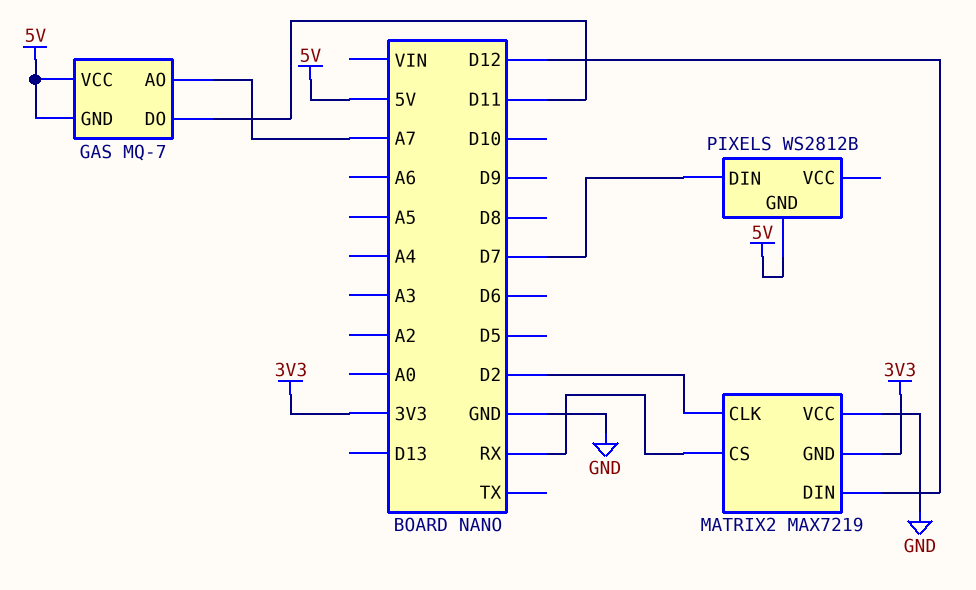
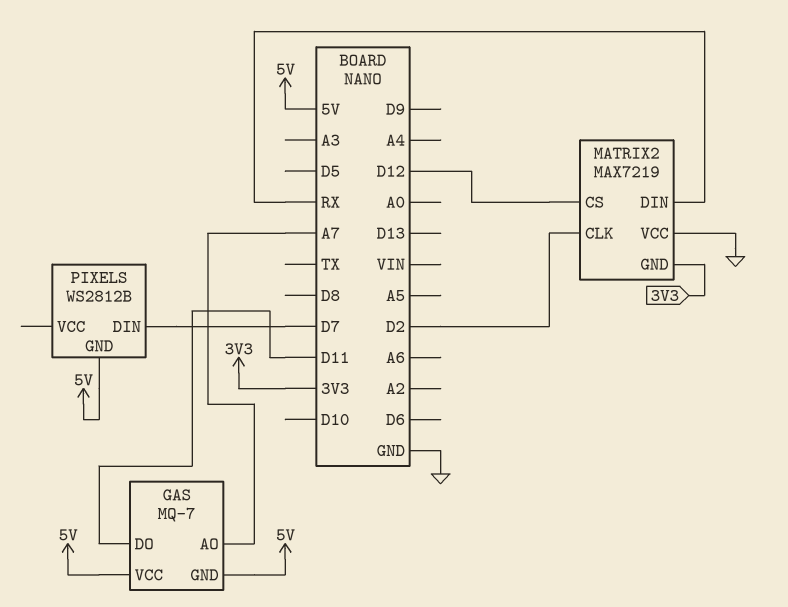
MATRIX2 pin CS: RX -> D12
MATRIX2 pin DIN: D12 -> RX

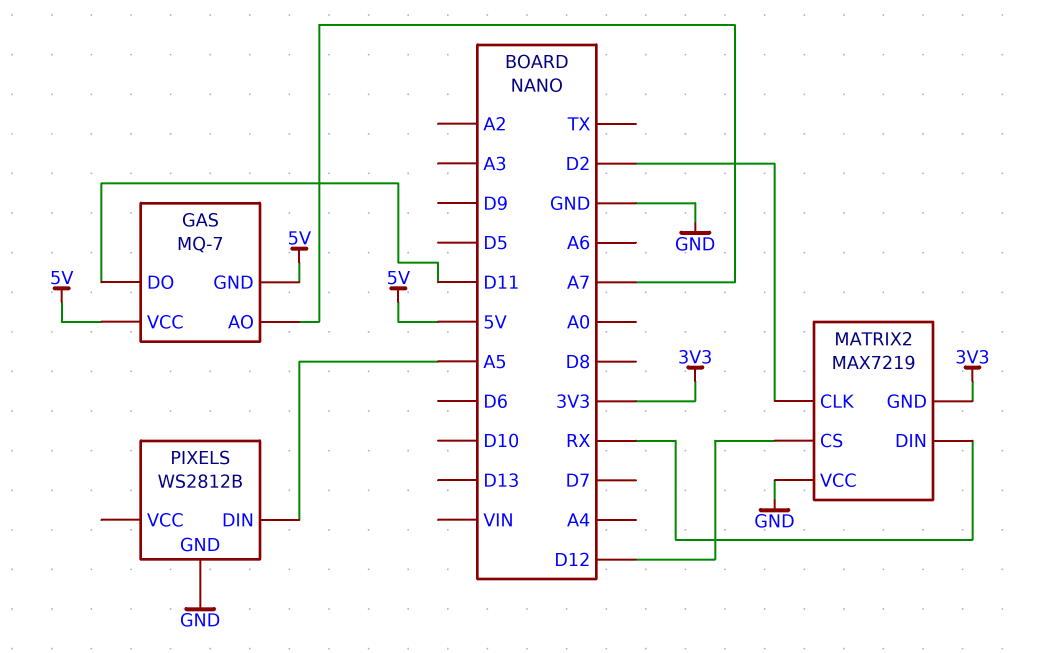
PIXELS pin DIN: D7 -> A5
PIXELS pin GND: 5V -> GND

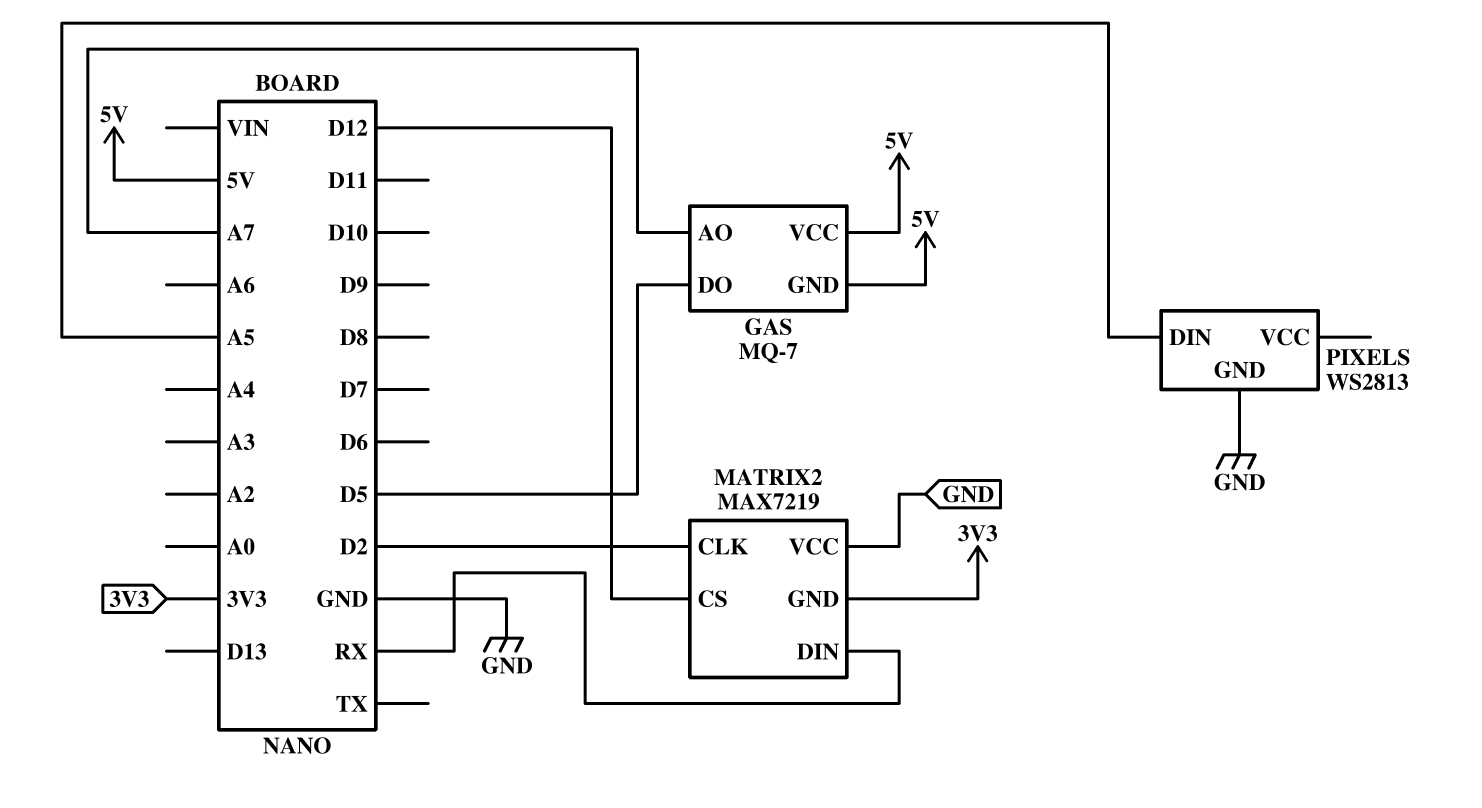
GAS pin DO: D11 -> D5
PIXELS: WS2812B -> WS2813

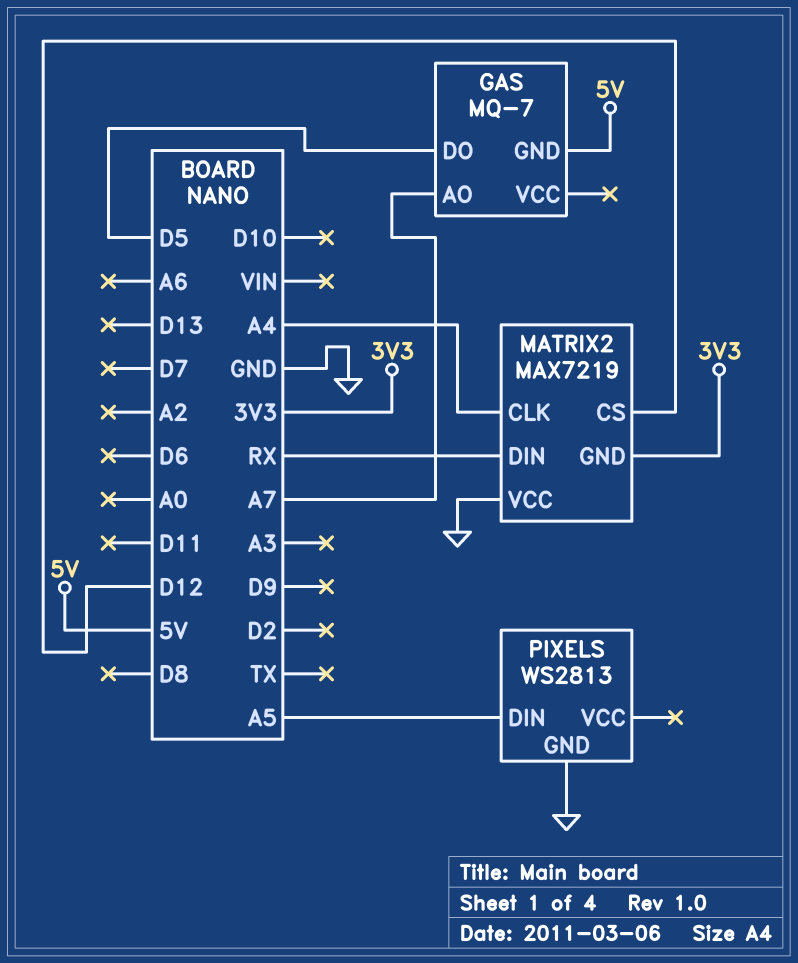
GAS pin VCC: 5V -> none
MATRIX2 pin CLK: D2 -> A4

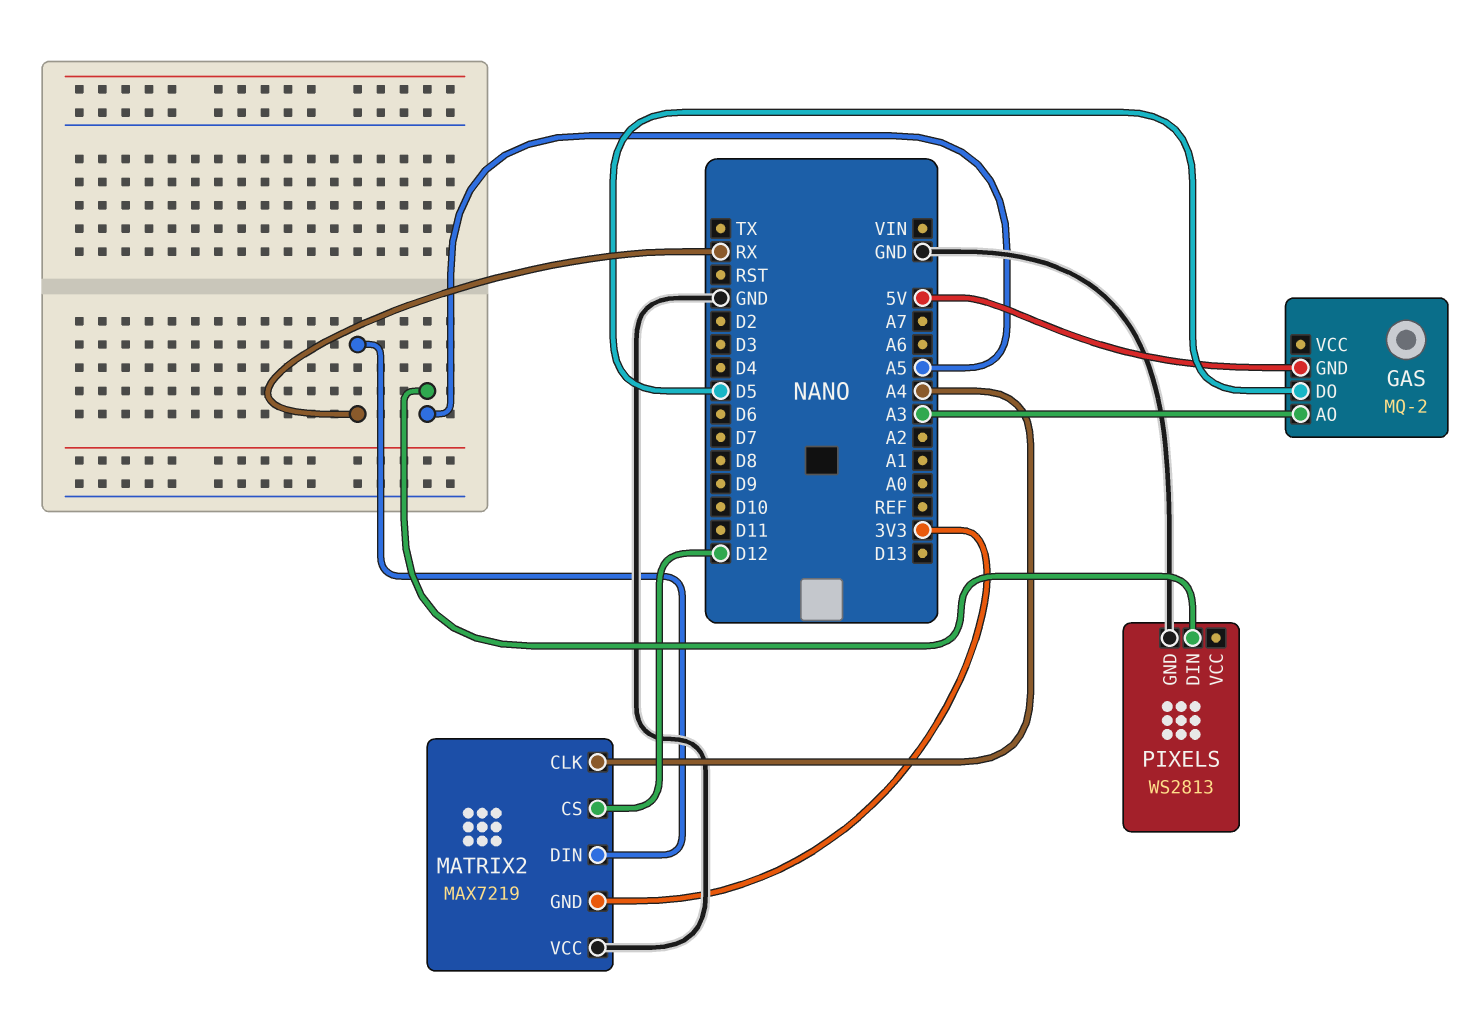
GAS: MQ-7 -> MQ-2
GAS pin AO: A7 -> A3

